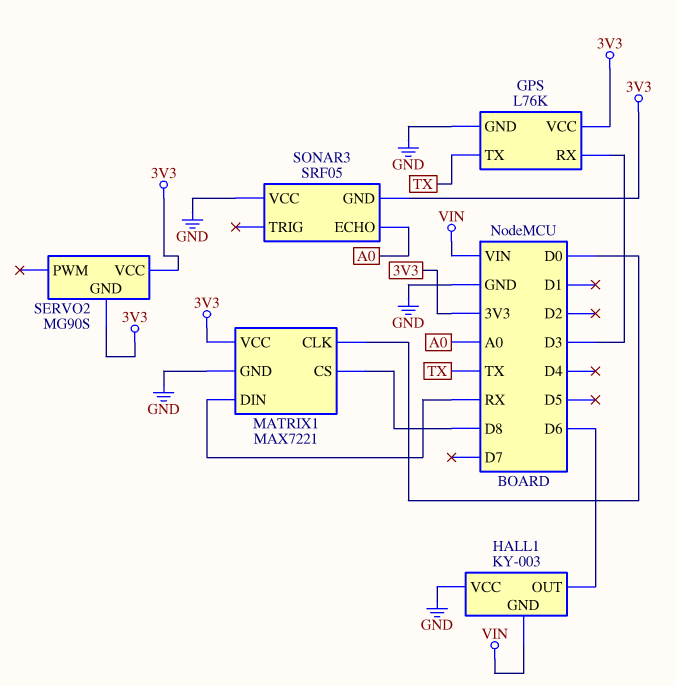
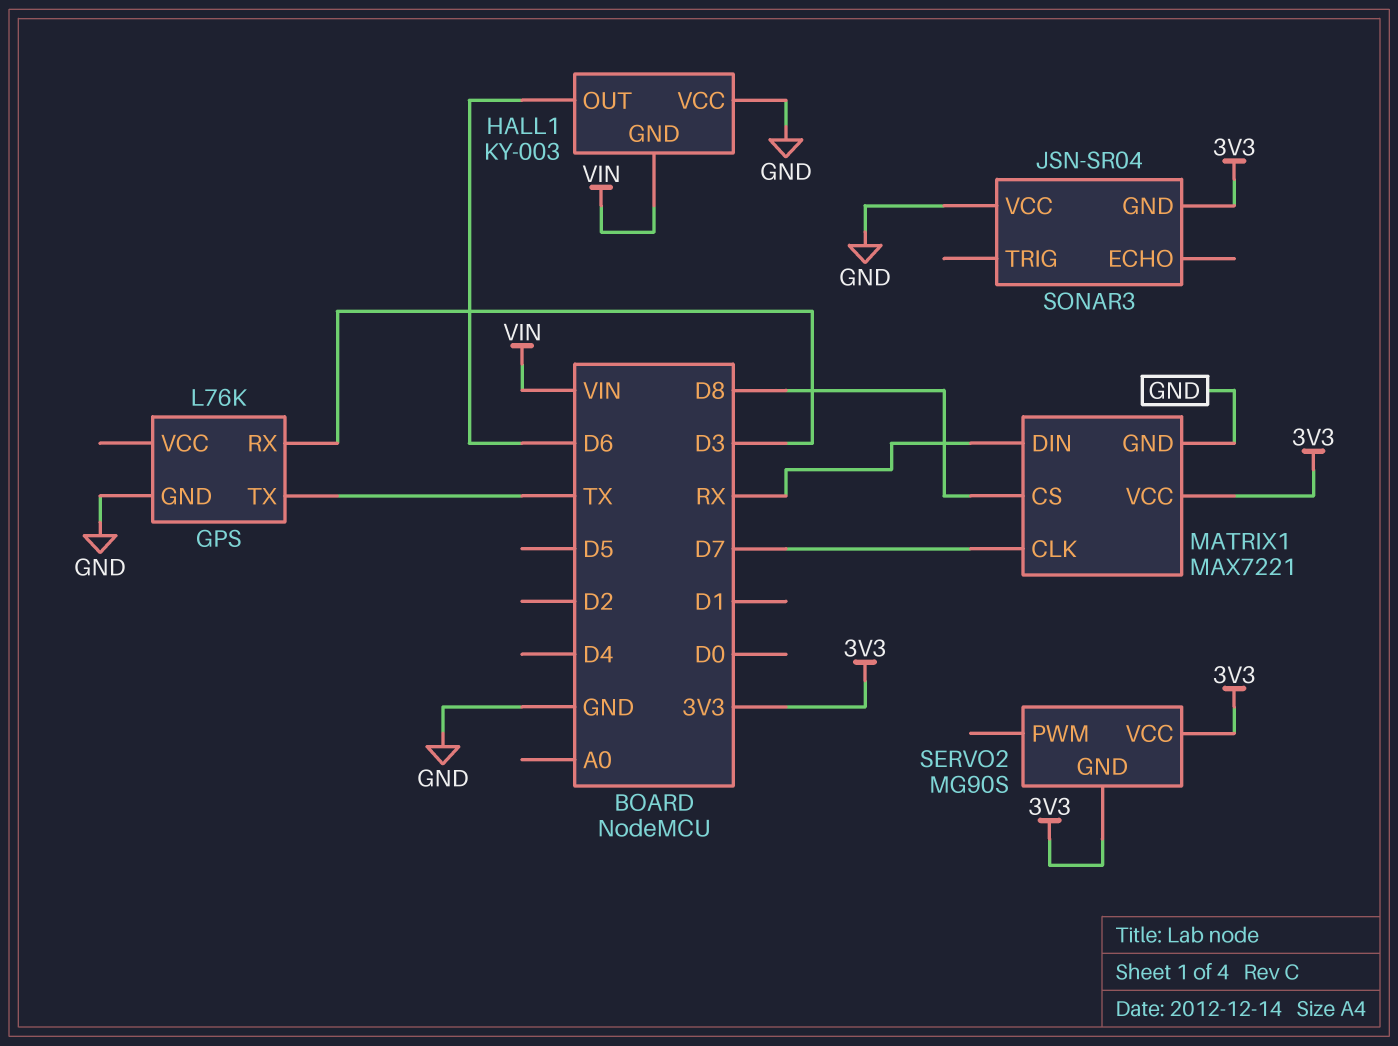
GPS pin VCC: 3V3 -> none
MATRIX1 pin CLK: D0 -> D7
SONAR3: SRF05 -> JSN-SR04
SONAR3 pin ECHO: A0 -> none

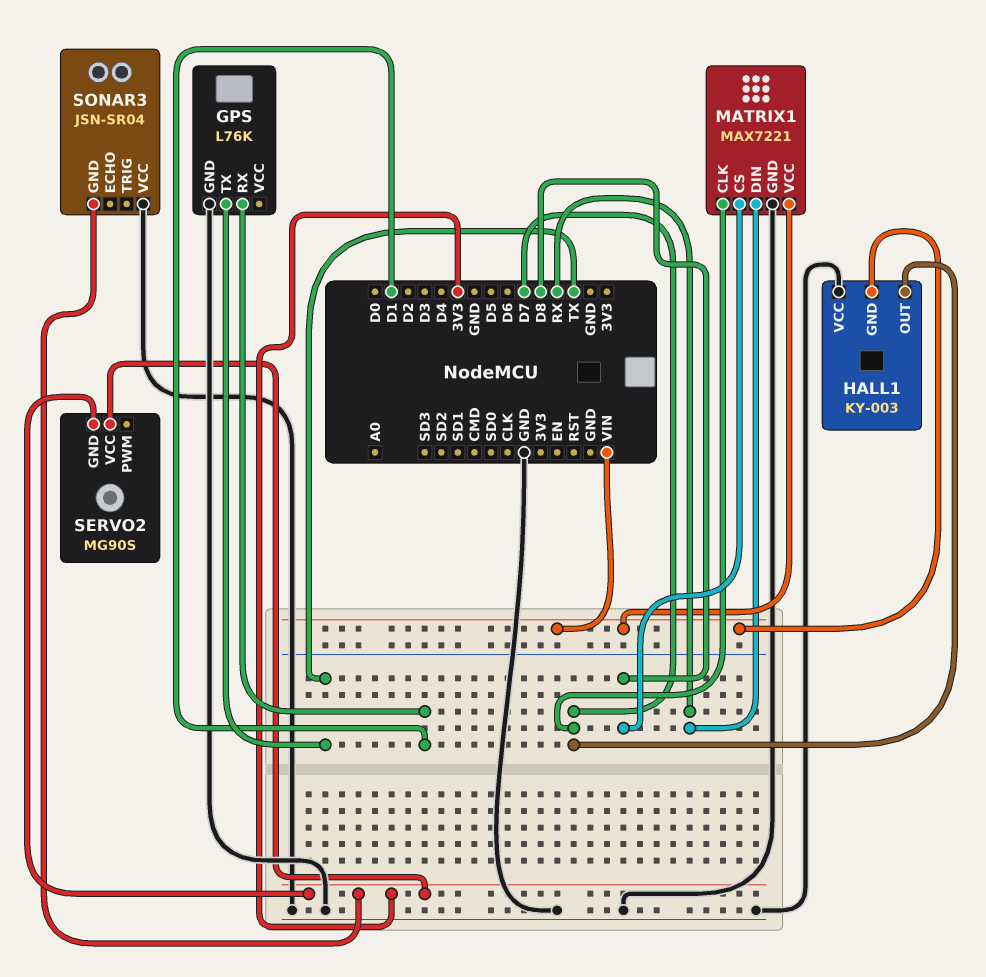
GPS pin RX: D3 -> D1
HALL1 pin OUT: D6 -> D7
MATRIX1 pin VCC: 3V3 -> VIN

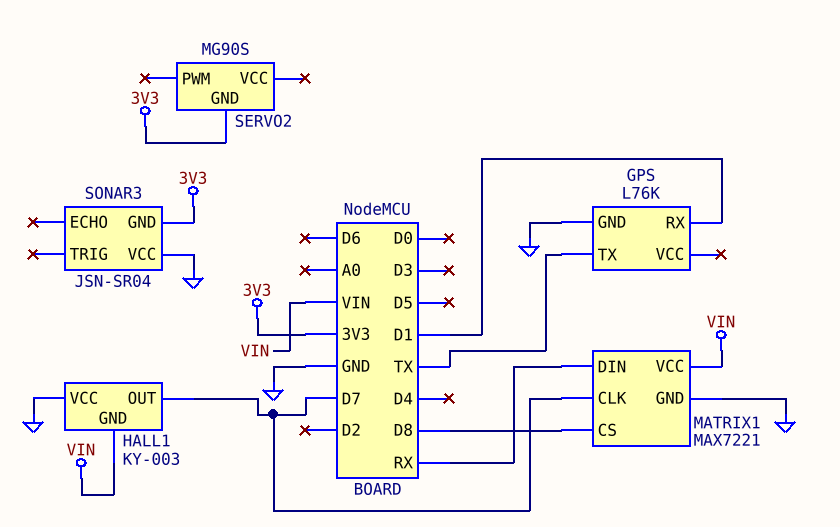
SERVO2 pin VCC: 3V3 -> none

